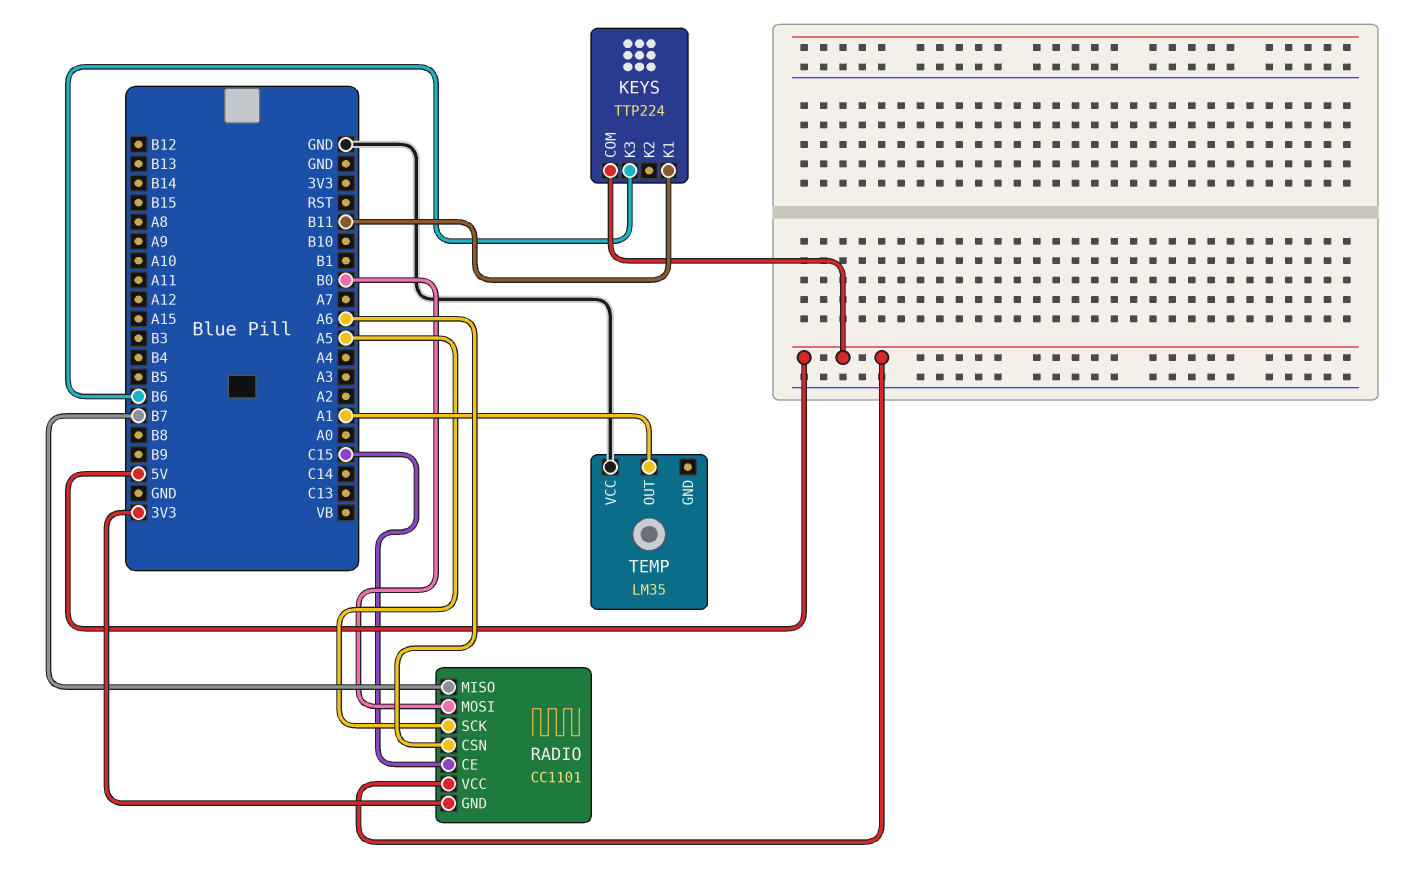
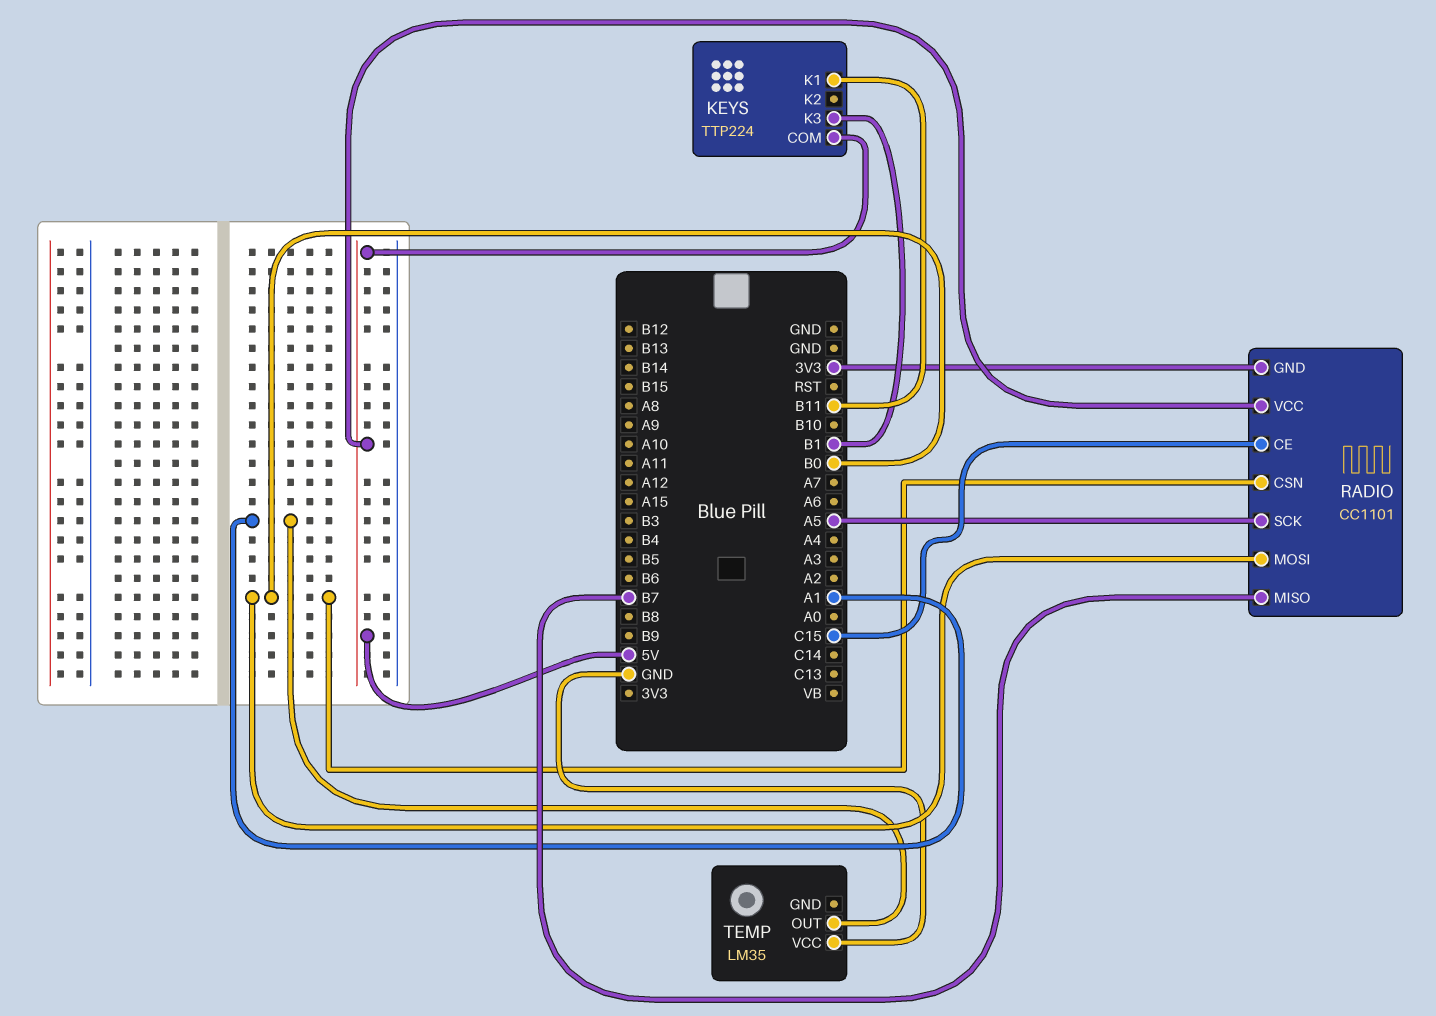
KEYS pin K3: B6 -> B1
RADIO pin CSN: A6 -> B0

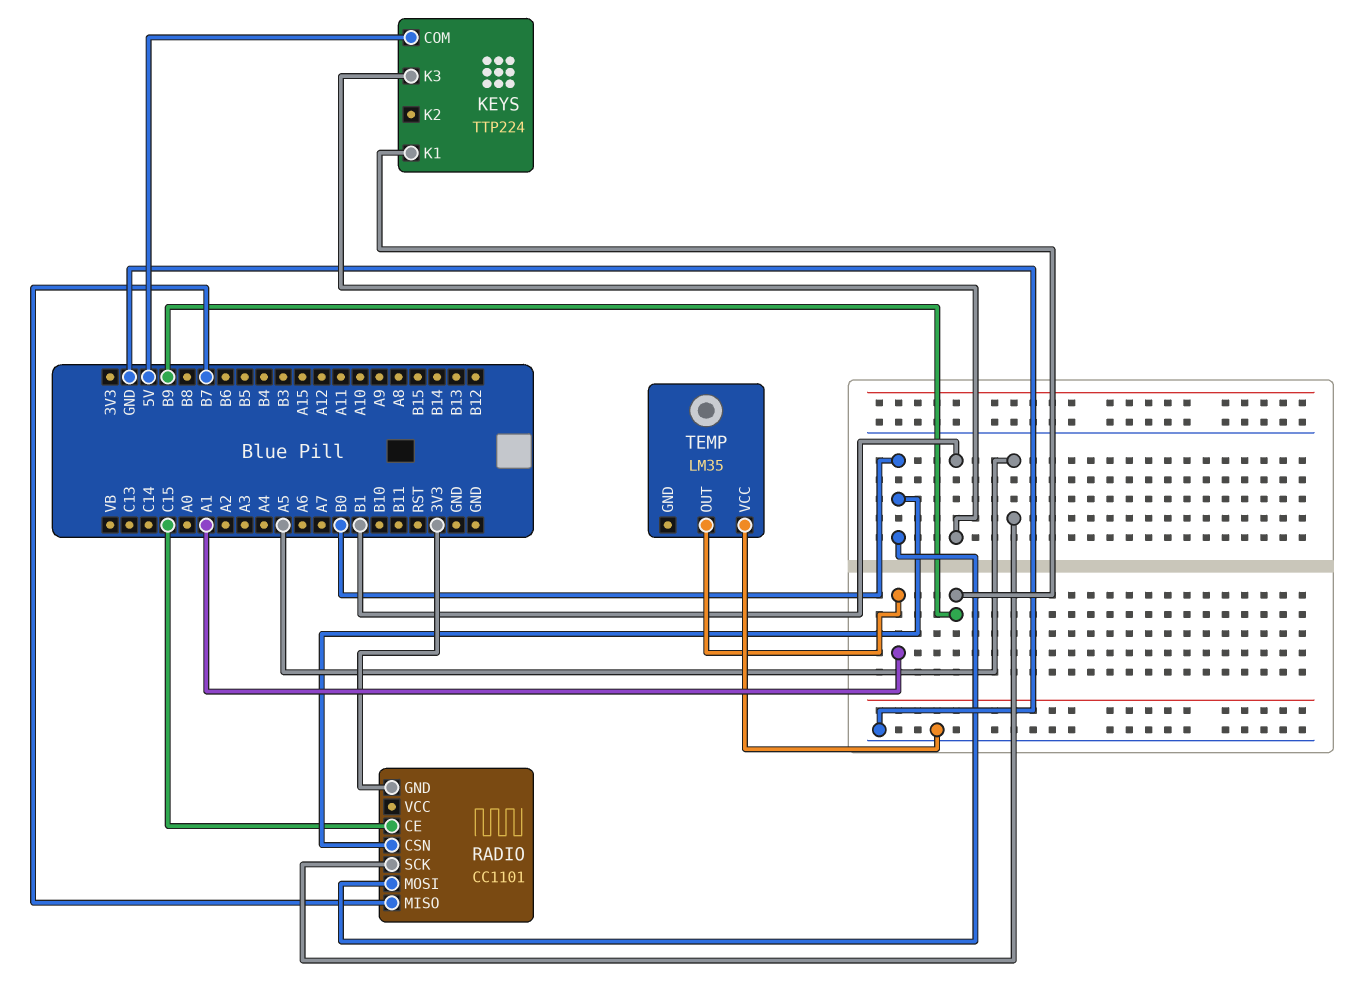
KEYS pin K1: B11 -> B9
RADIO pin VCC: 5V -> none

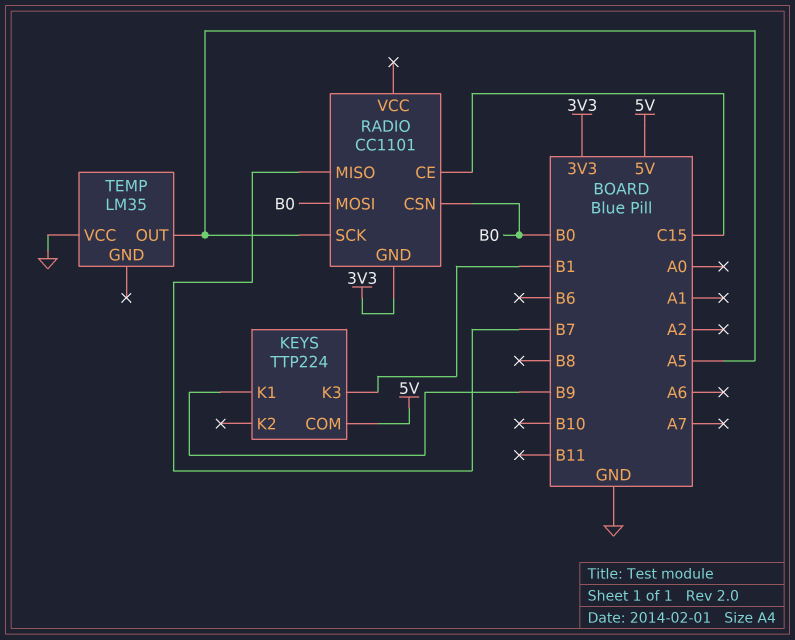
TEMP pin OUT: A1 -> A5

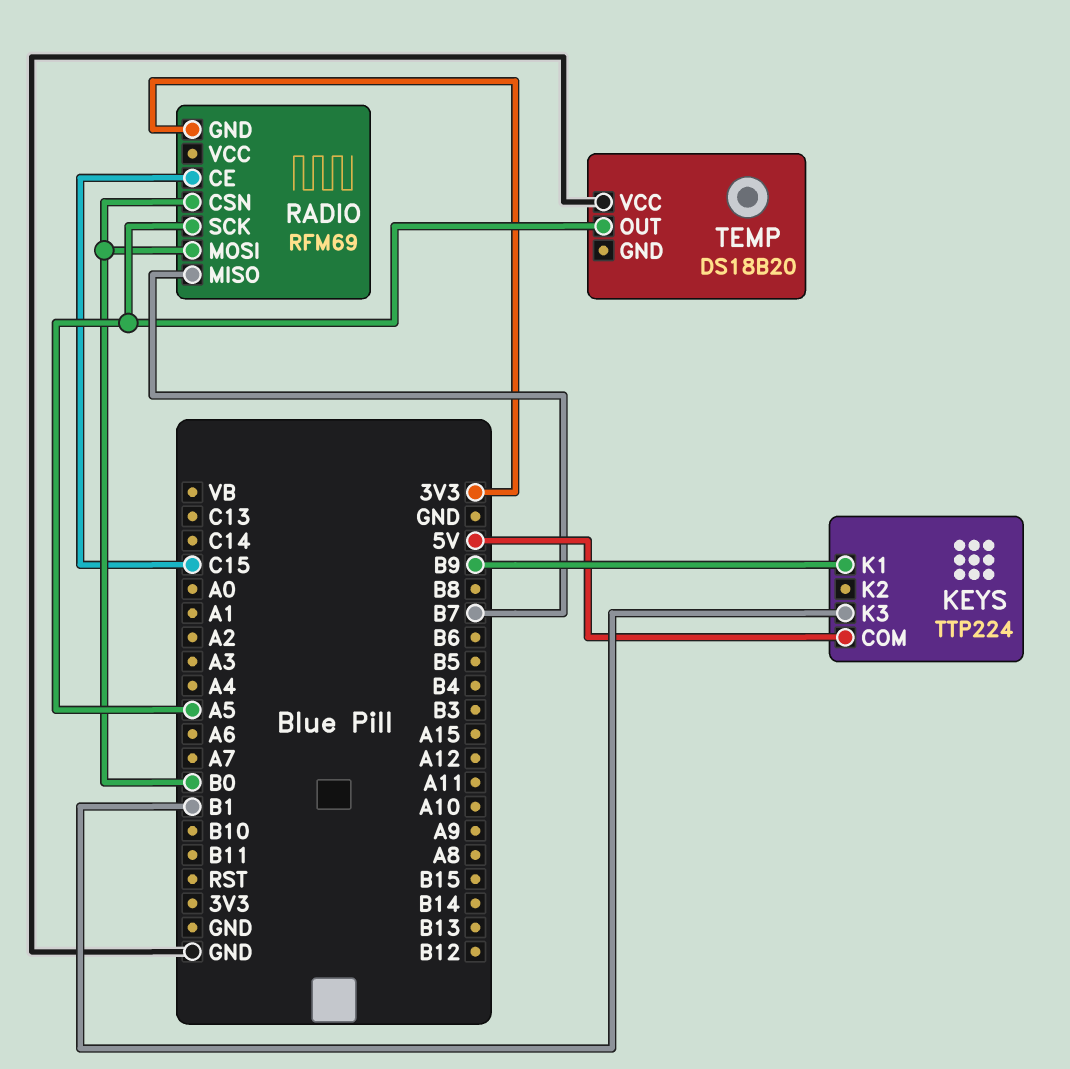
RADIO: CC1101 -> RFM69
TEMP: LM35 -> DS18B20

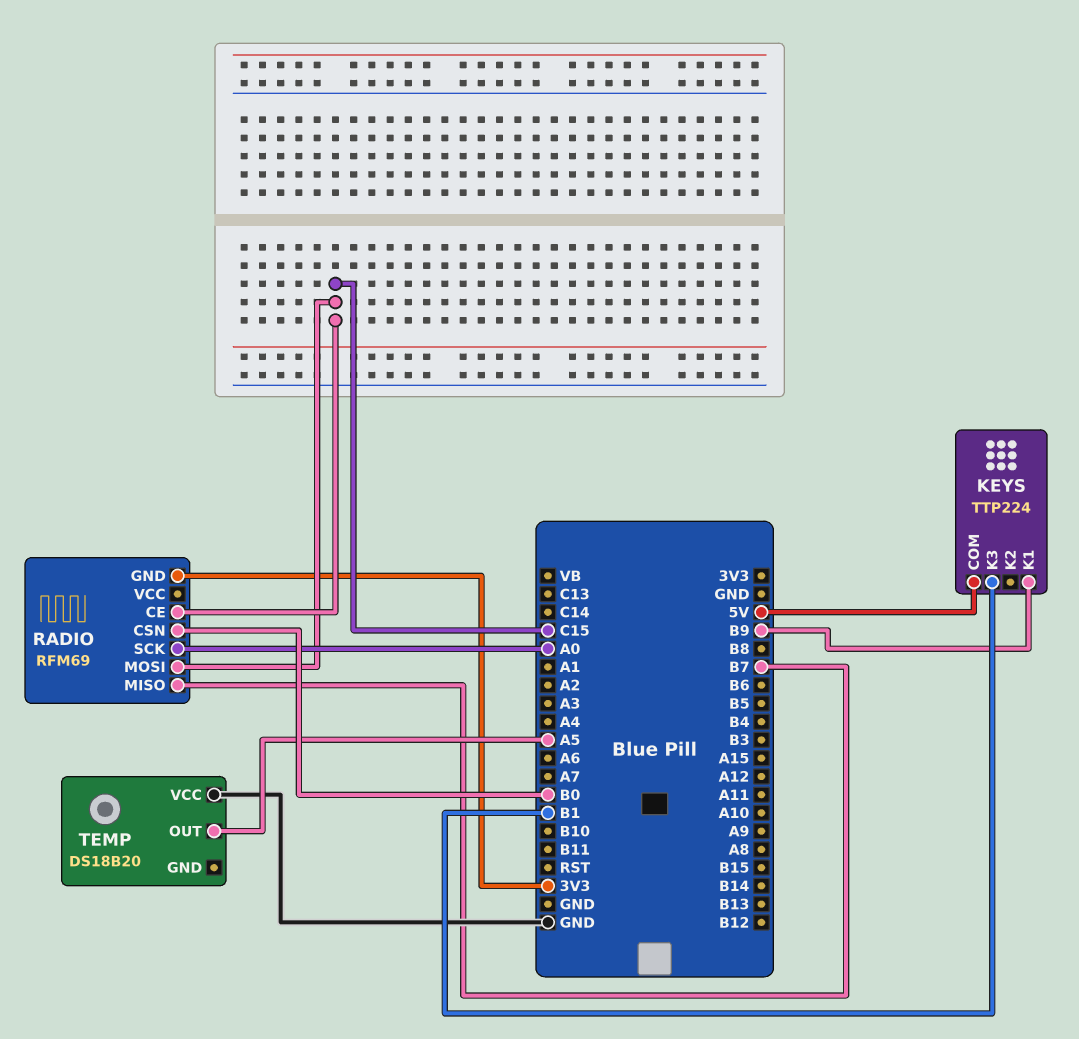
RADIO pin MOSI: B0 -> C15
RADIO pin SCK: A5 -> A0

